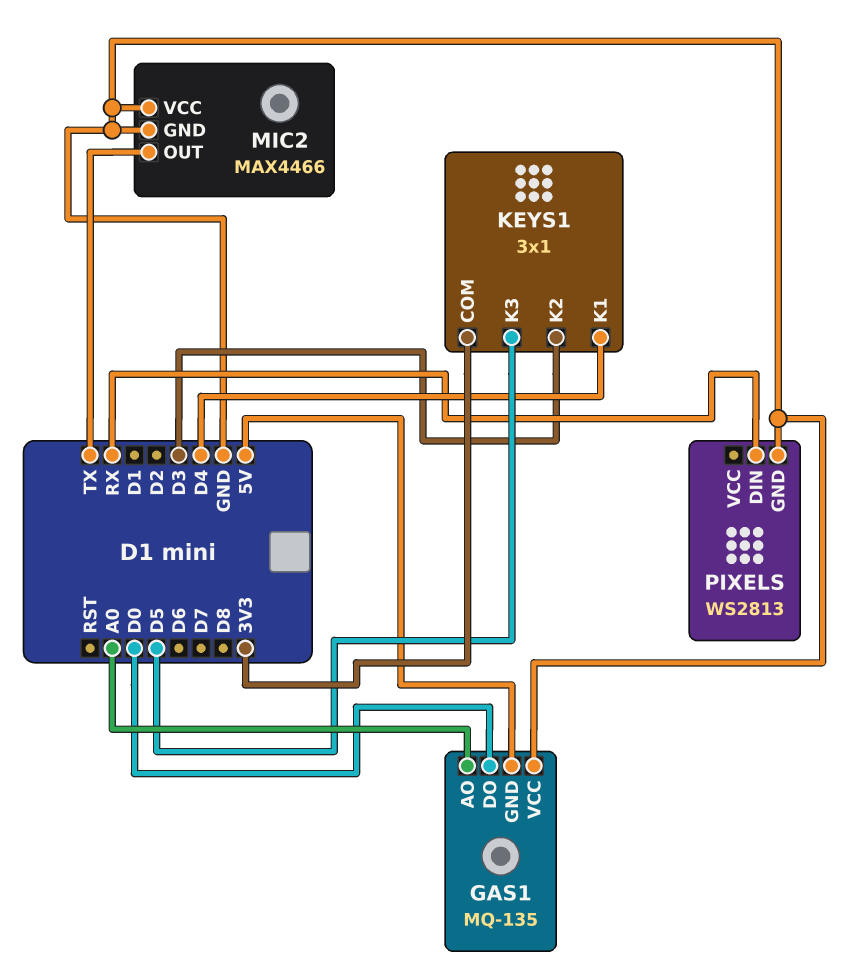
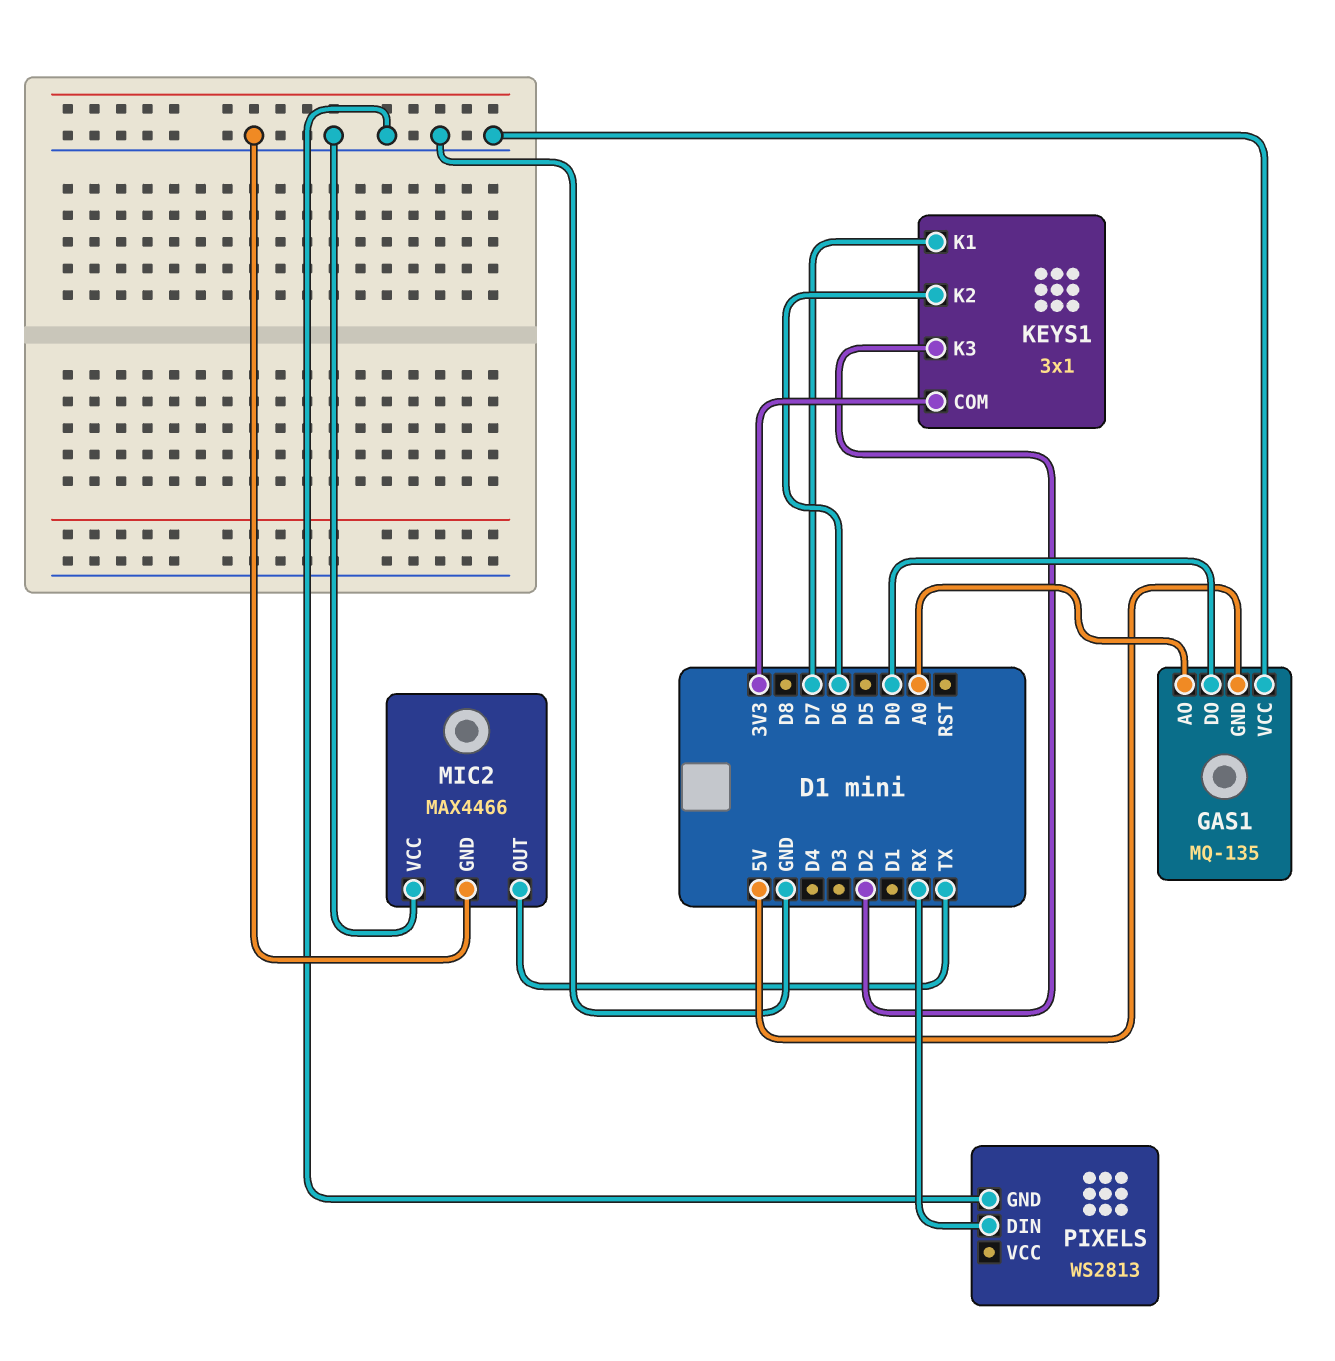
KEYS1 pin K1: D4 -> D7
KEYS1 pin K2: D3 -> D6
KEYS1 pin K3: D5 -> D2

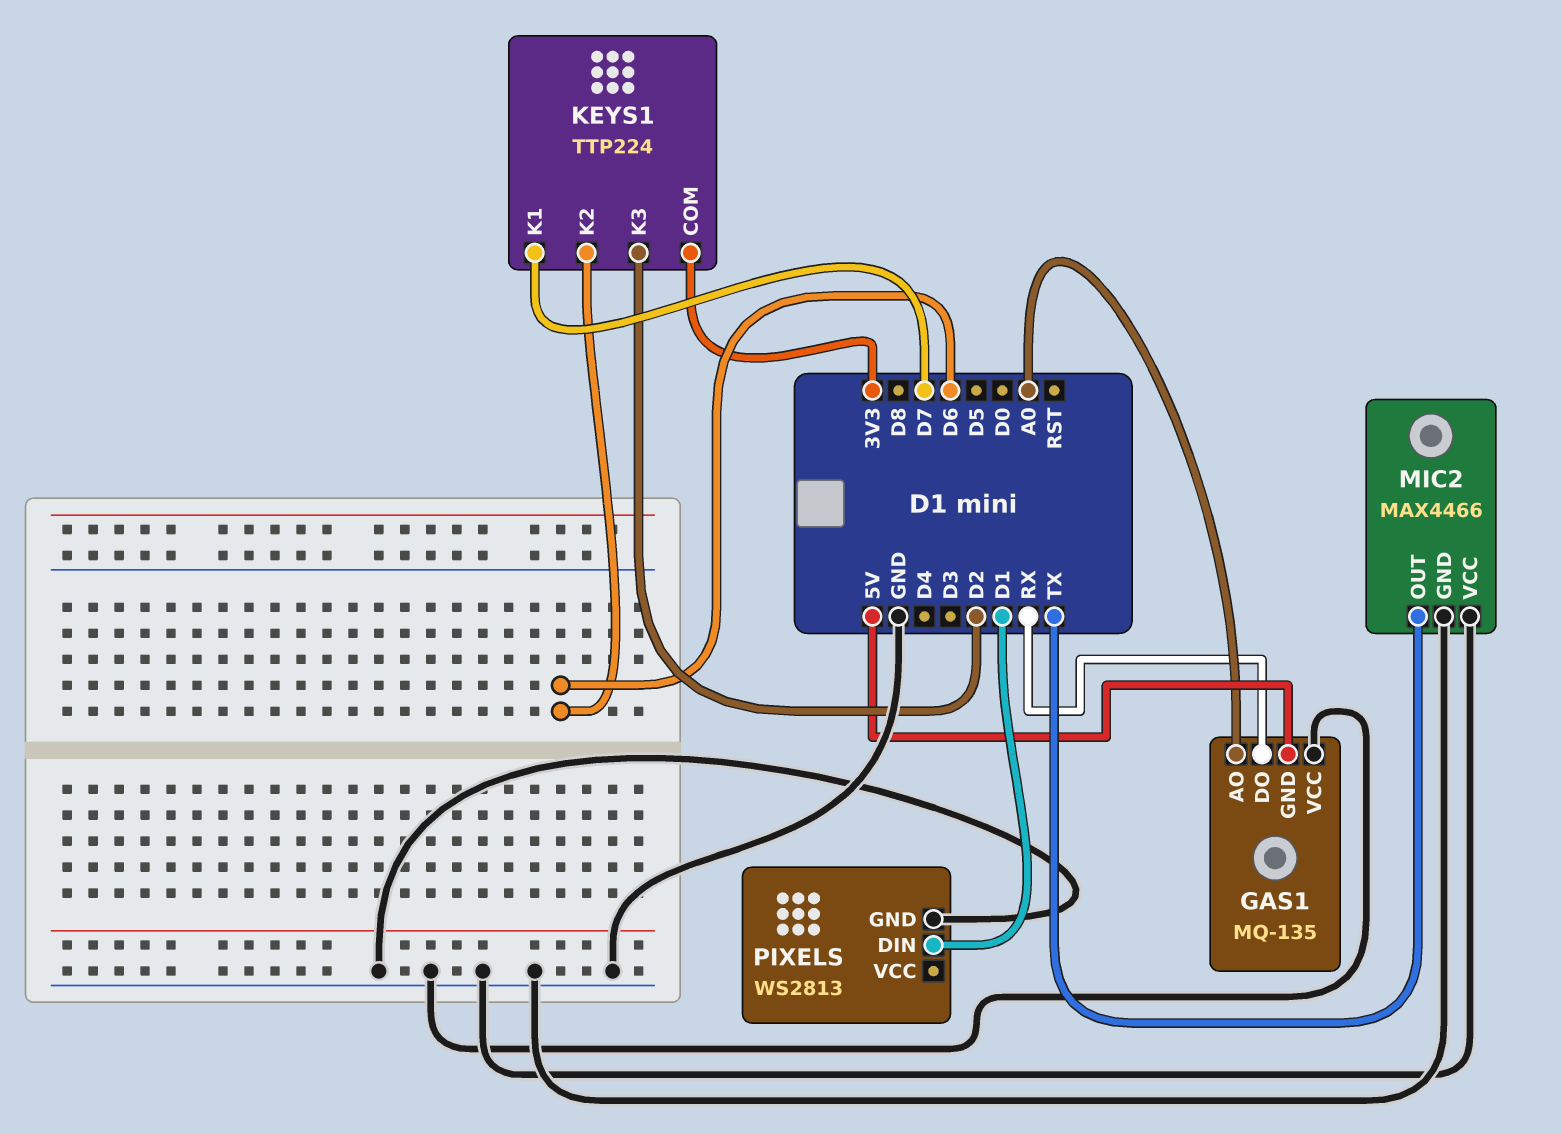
GAS1 pin DO: D0 -> RX
KEYS1: 3x1 -> TTP224
PIXELS pin DIN: RX -> D1

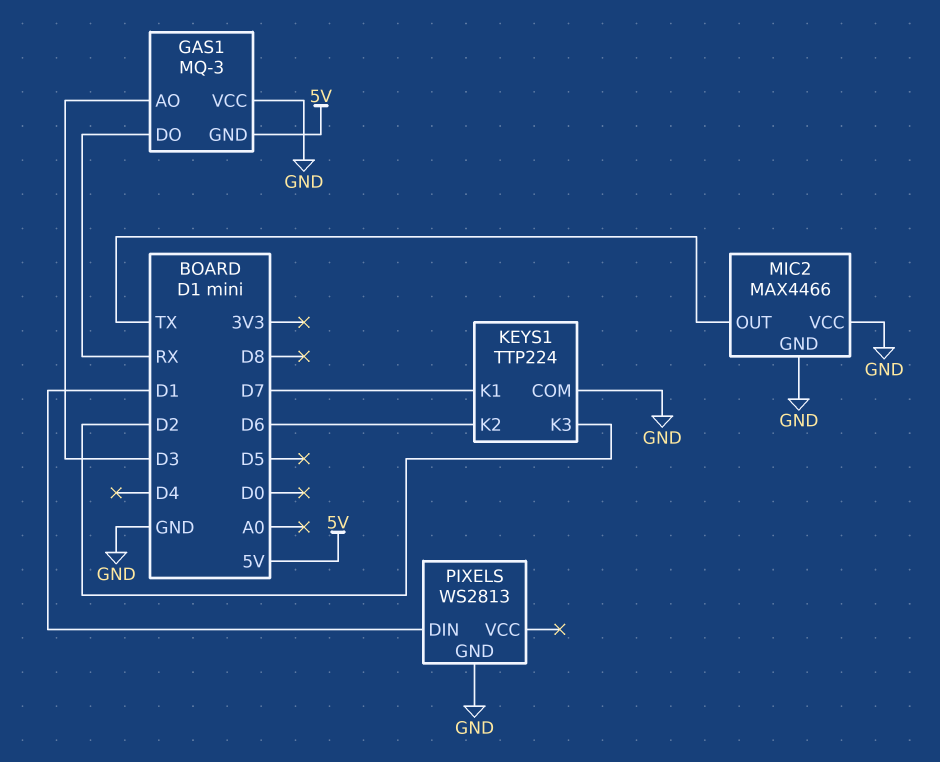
GAS1: MQ-135 -> MQ-3
GAS1 pin AO: A0 -> D3
KEYS1 pin COM: 3V3 -> GND

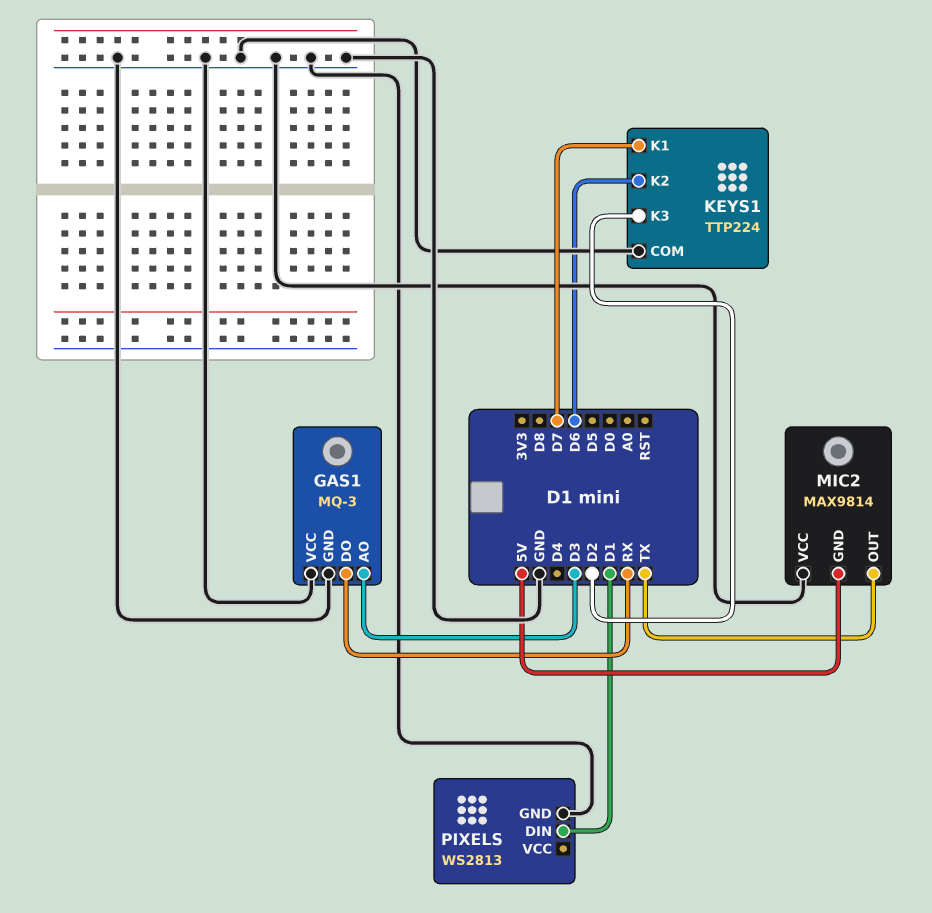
GAS1 pin GND: 5V -> GND
MIC2: MAX4466 -> MAX9814
MIC2 pin GND: GND -> 5V

